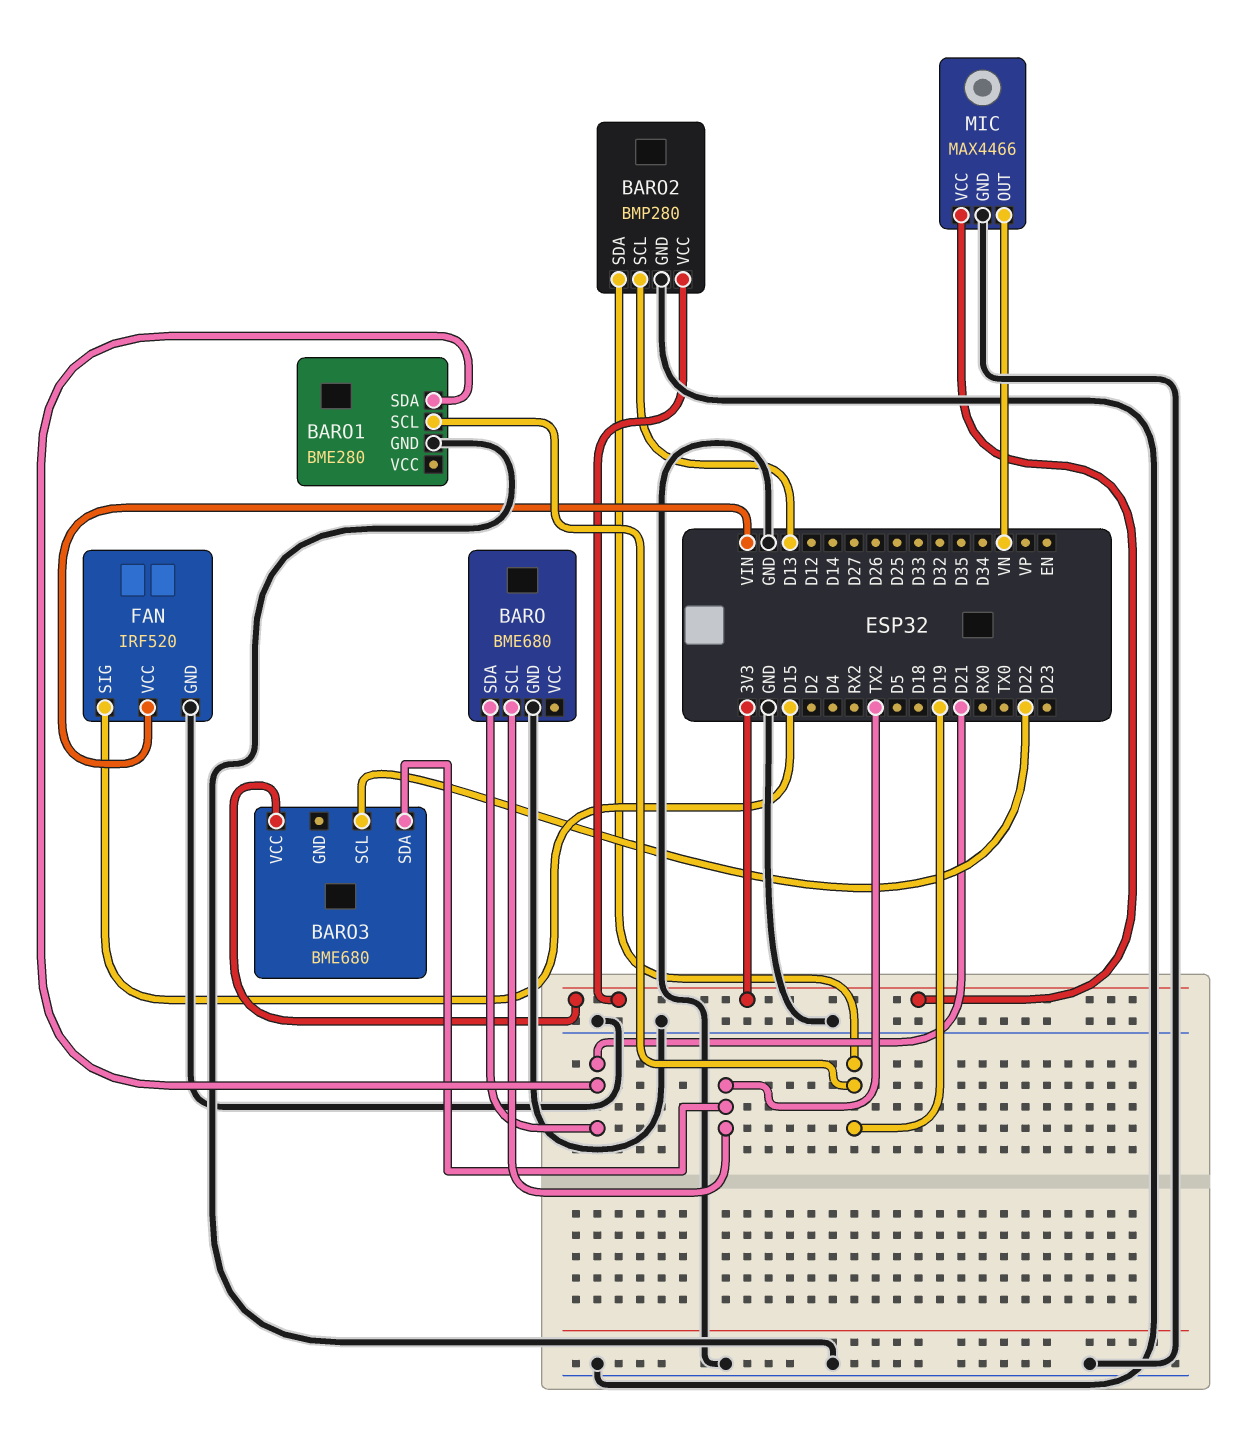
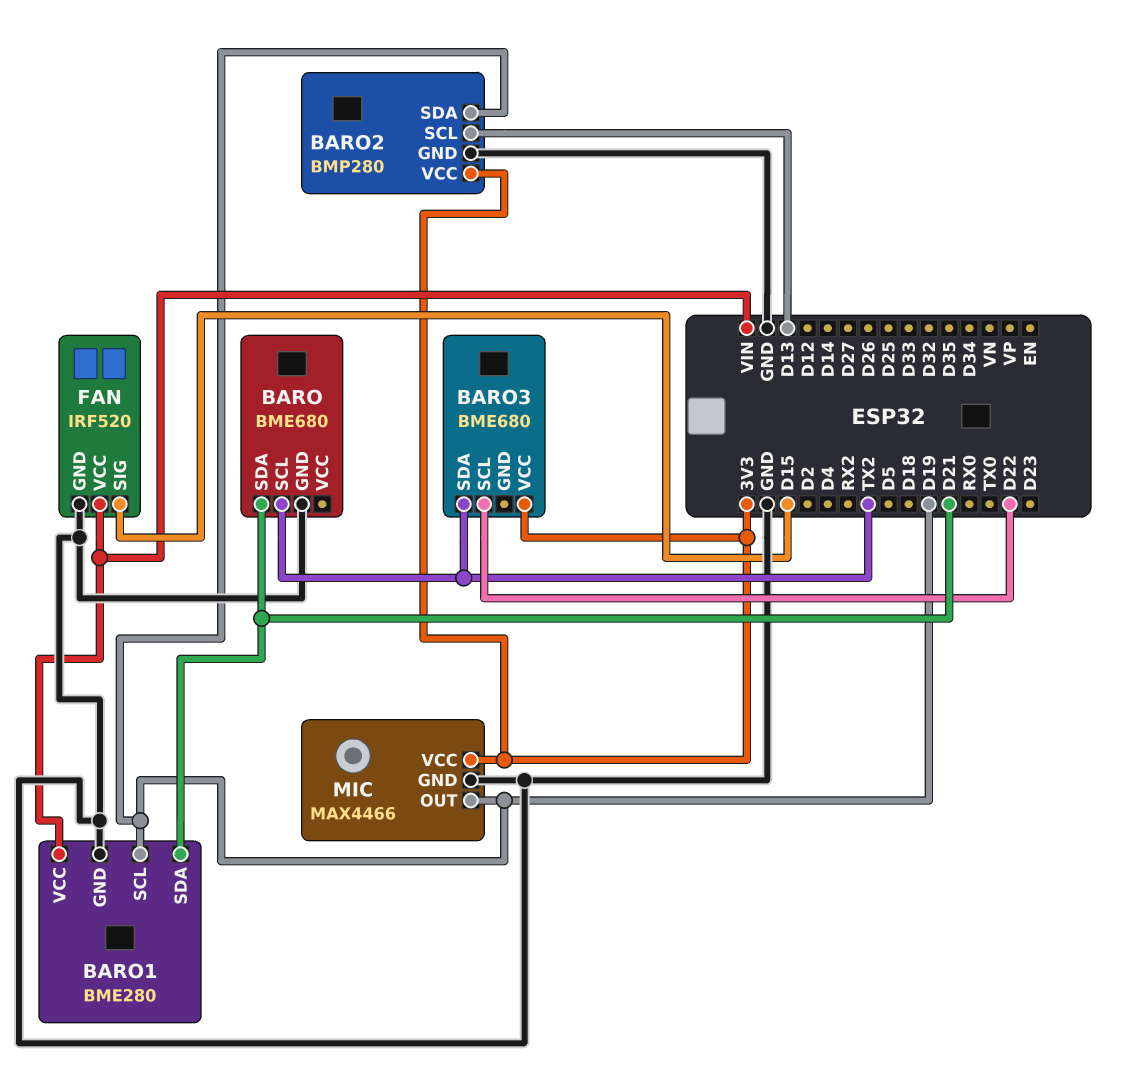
BARO1 pin VCC: none -> VIN
MIC pin OUT: VN -> D19

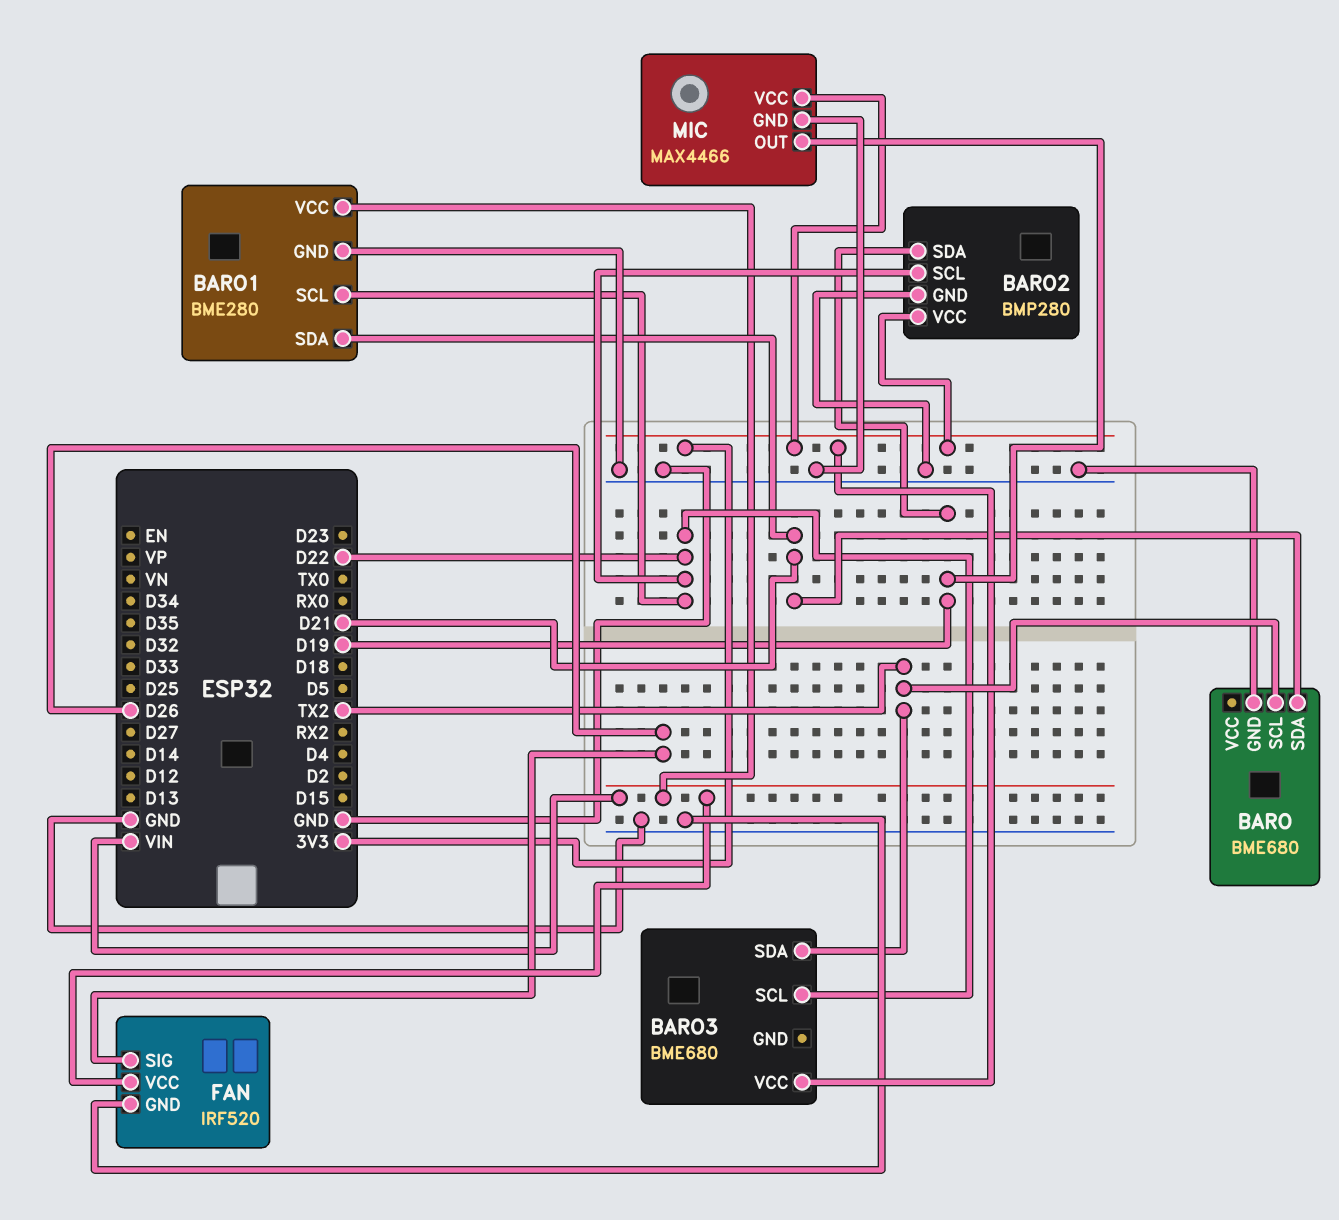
BARO1 pin SCL: D19 -> D22
BARO2 pin SCL: D13 -> D22
FAN pin SIG: D15 -> D26

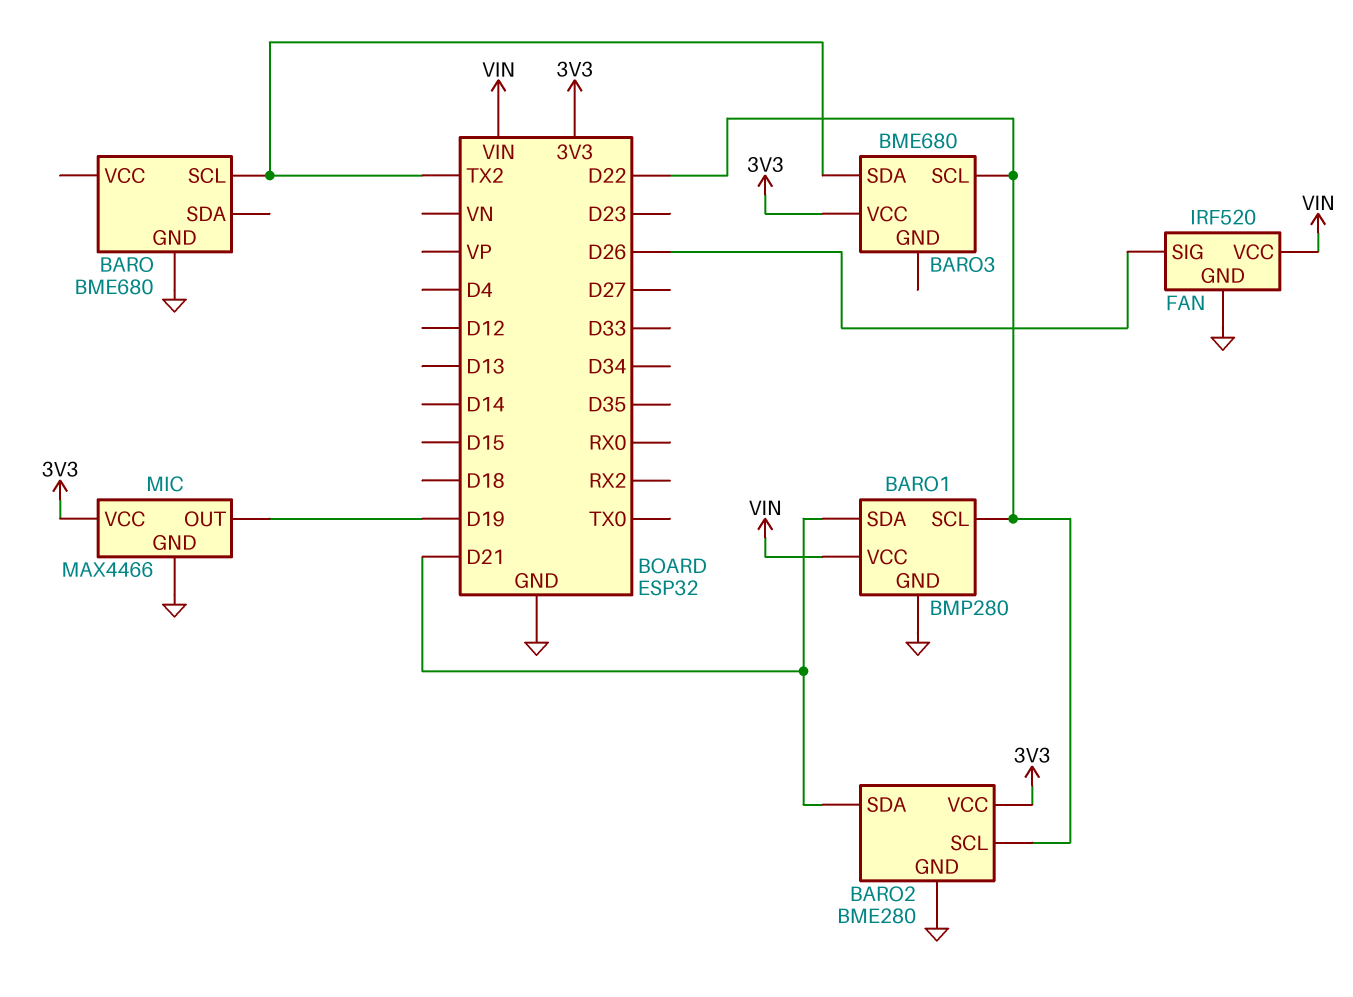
BARO pin SDA: D21 -> none
BARO1: BME280 -> BMP280
BARO2: BMP280 -> BME280
BARO2 pin SDA: D19 -> D21

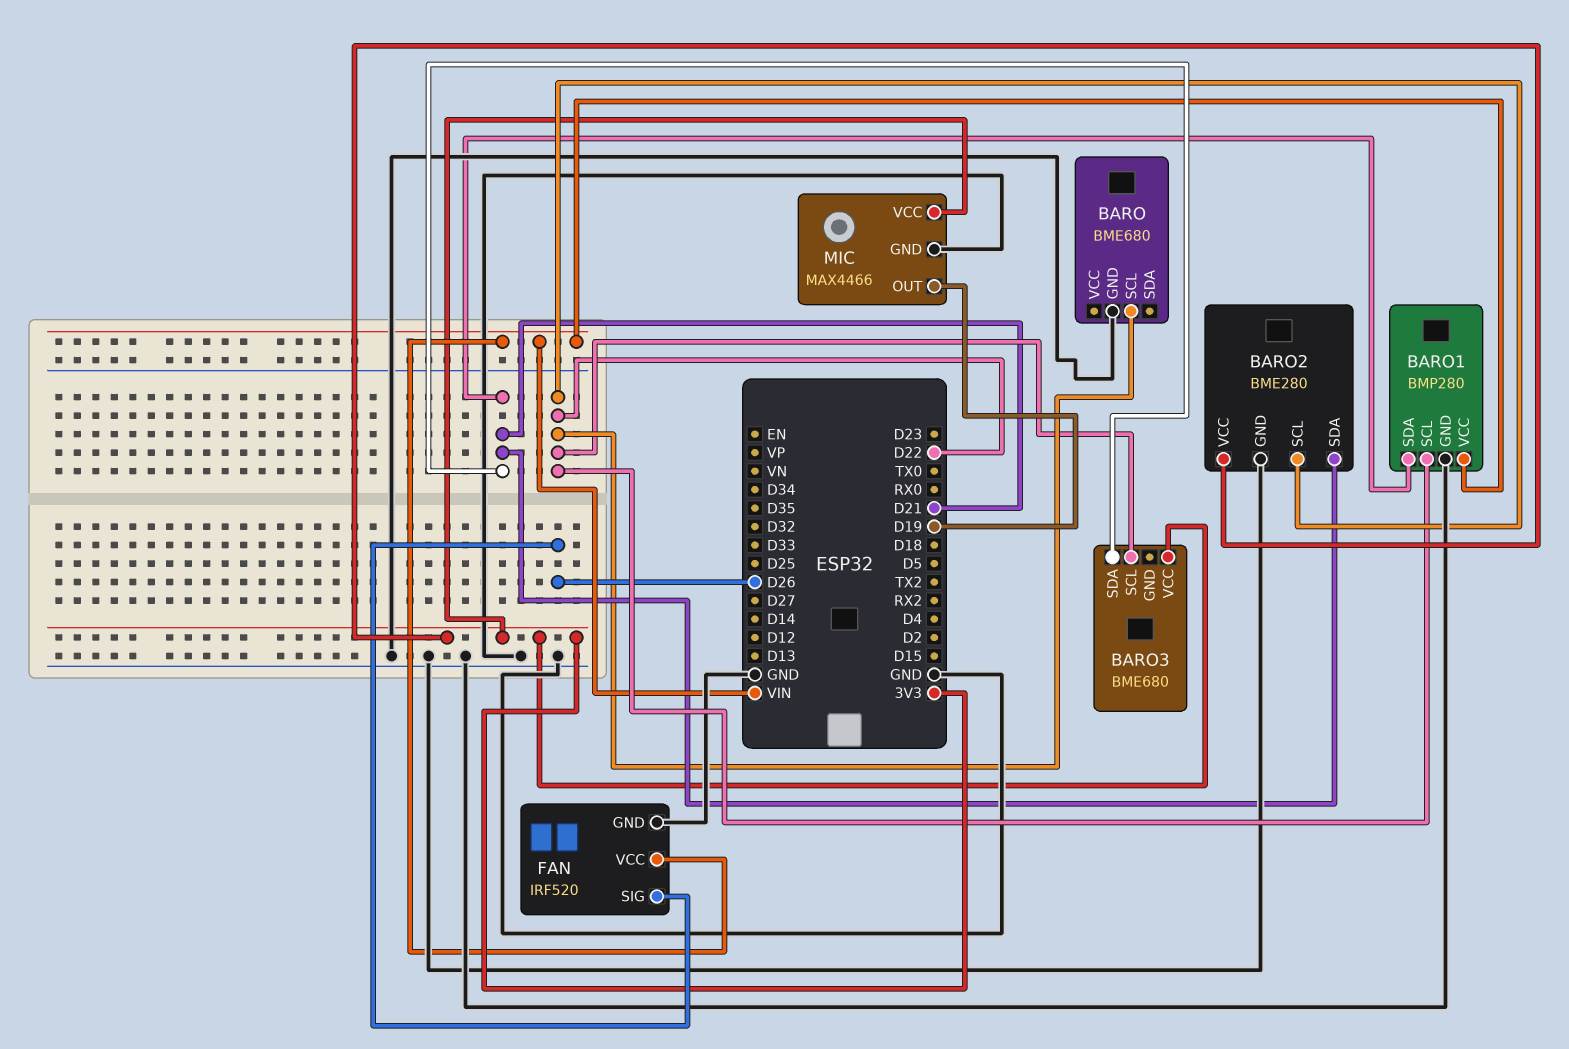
BARO pin SCL: TX2 -> D22
BARO3 pin SDA: TX2 -> D21

